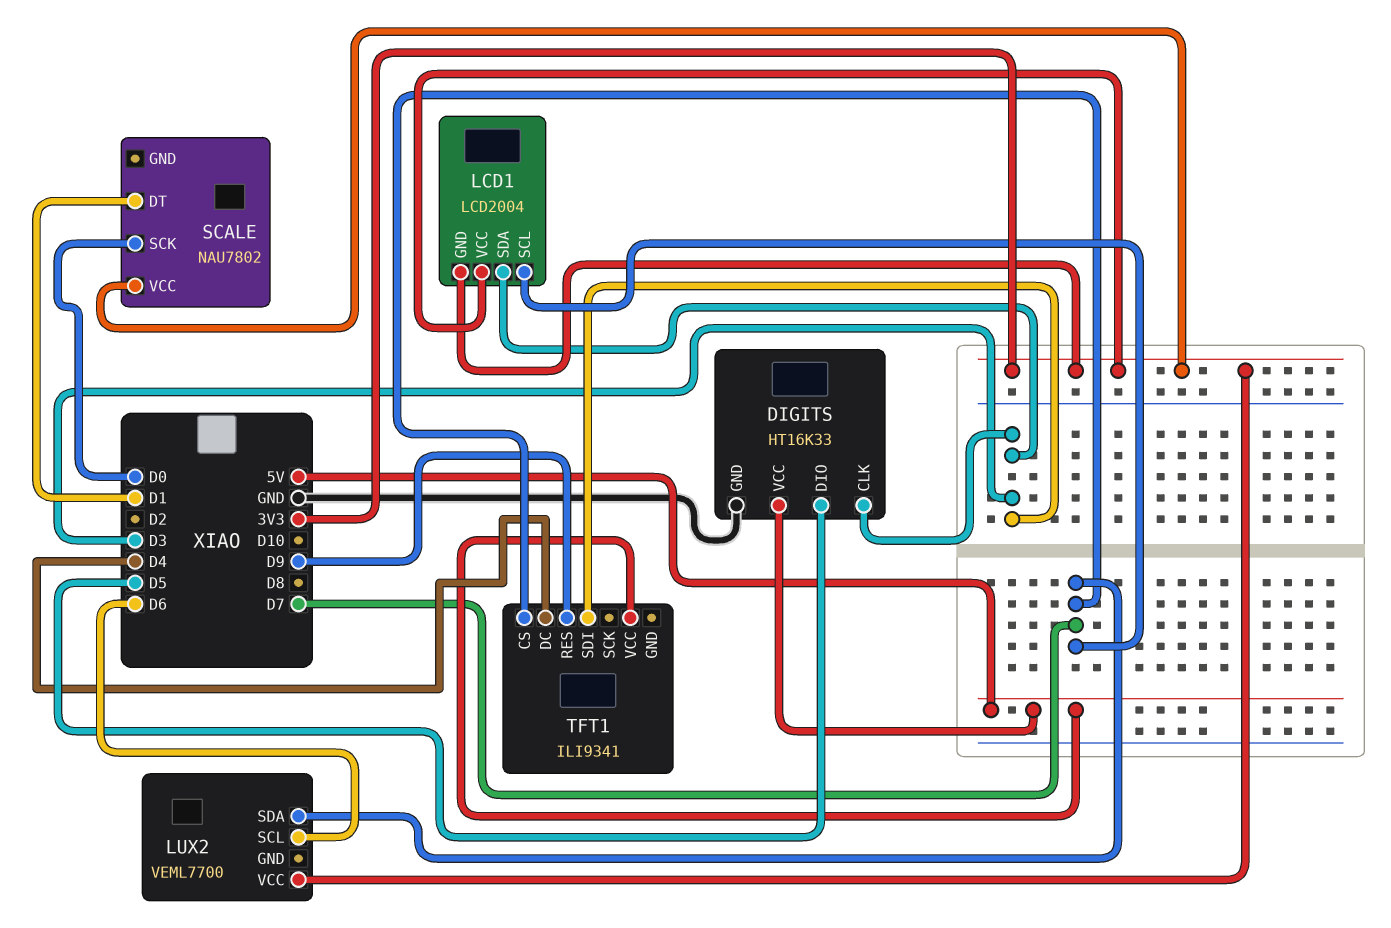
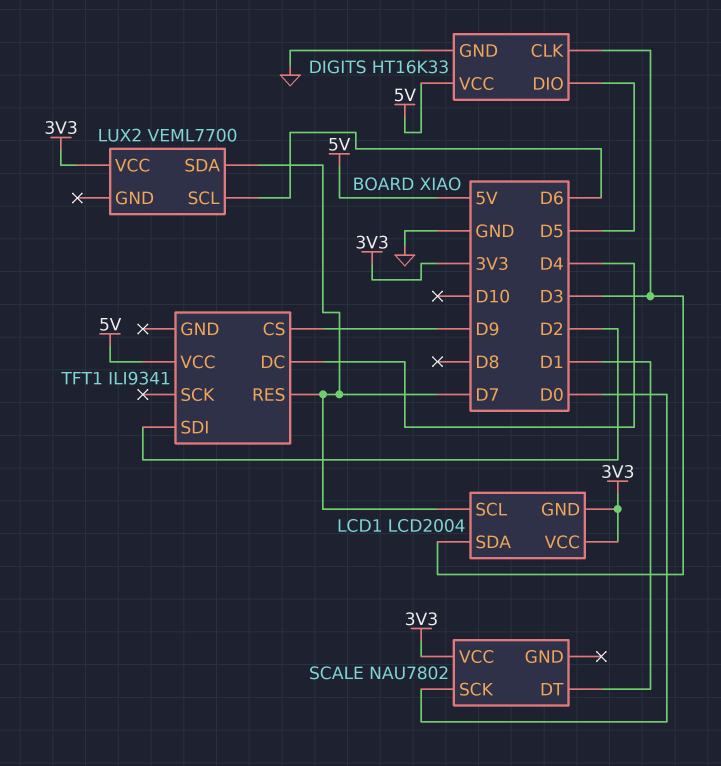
TFT1 pin CS: D7 -> D9
TFT1 pin RES: D9 -> D7
TFT1 pin SDI: D3 -> D2

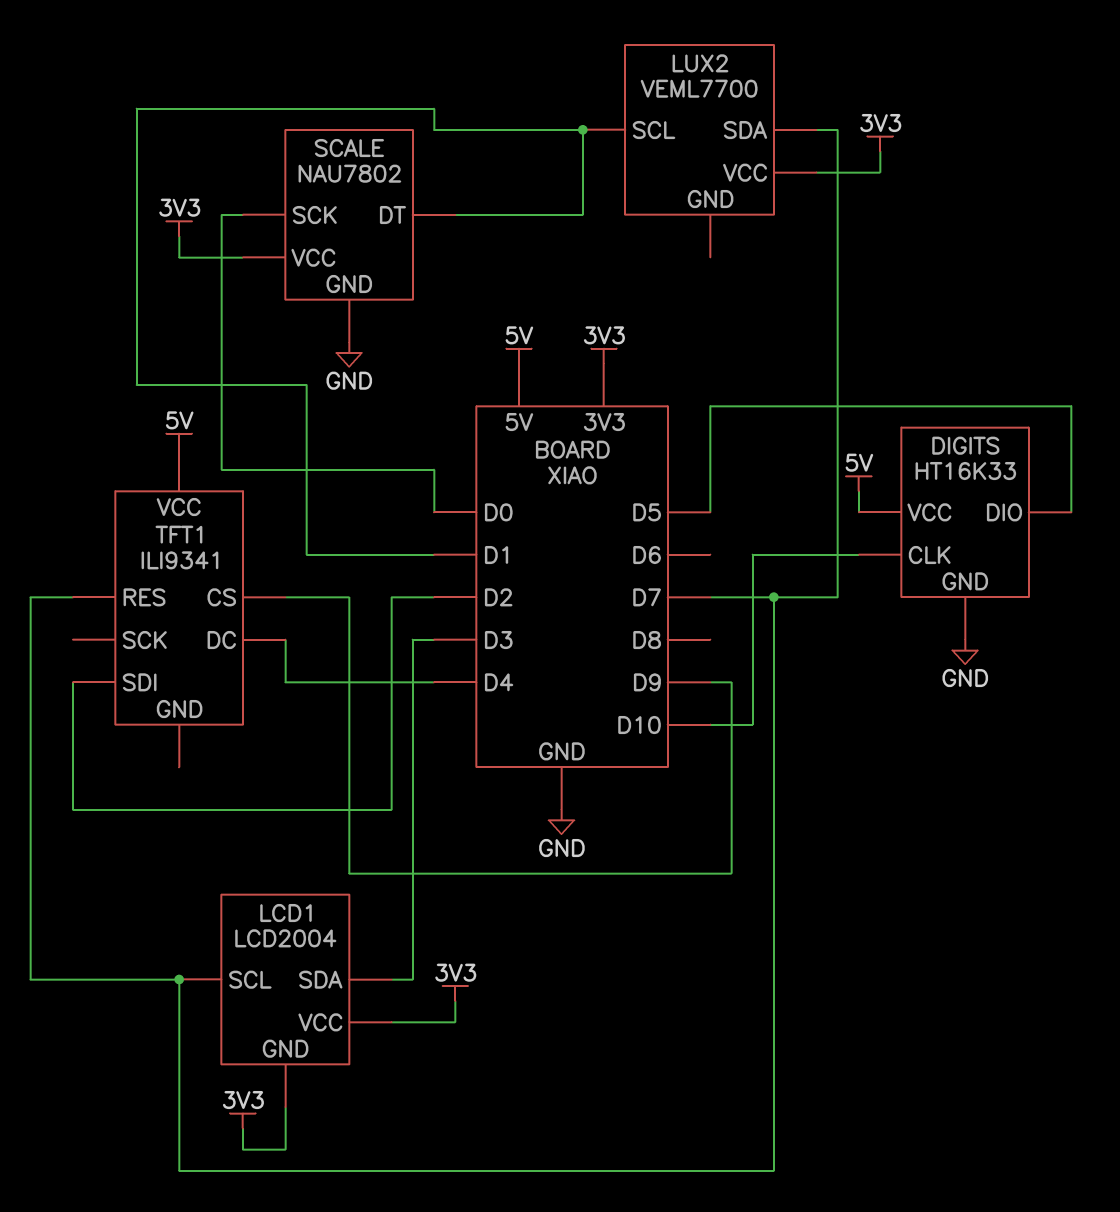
DIGITS pin CLK: D3 -> D10
LUX2 pin SCL: D6 -> D1
SCALE pin GND: none -> GND

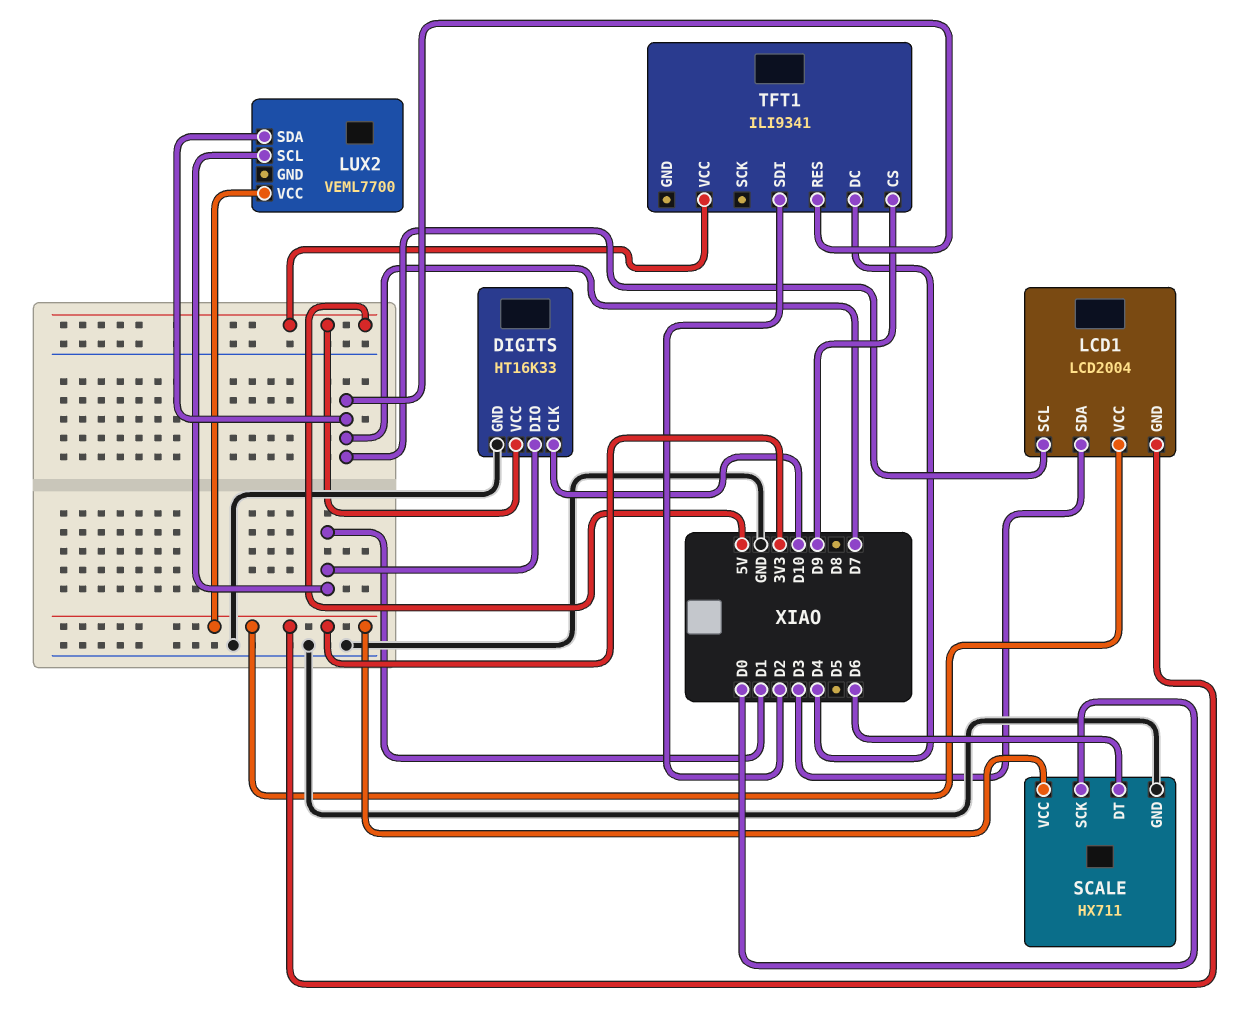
DIGITS pin DIO: D5 -> D1
SCALE: NAU7802 -> HX711
SCALE pin DT: D1 -> D6

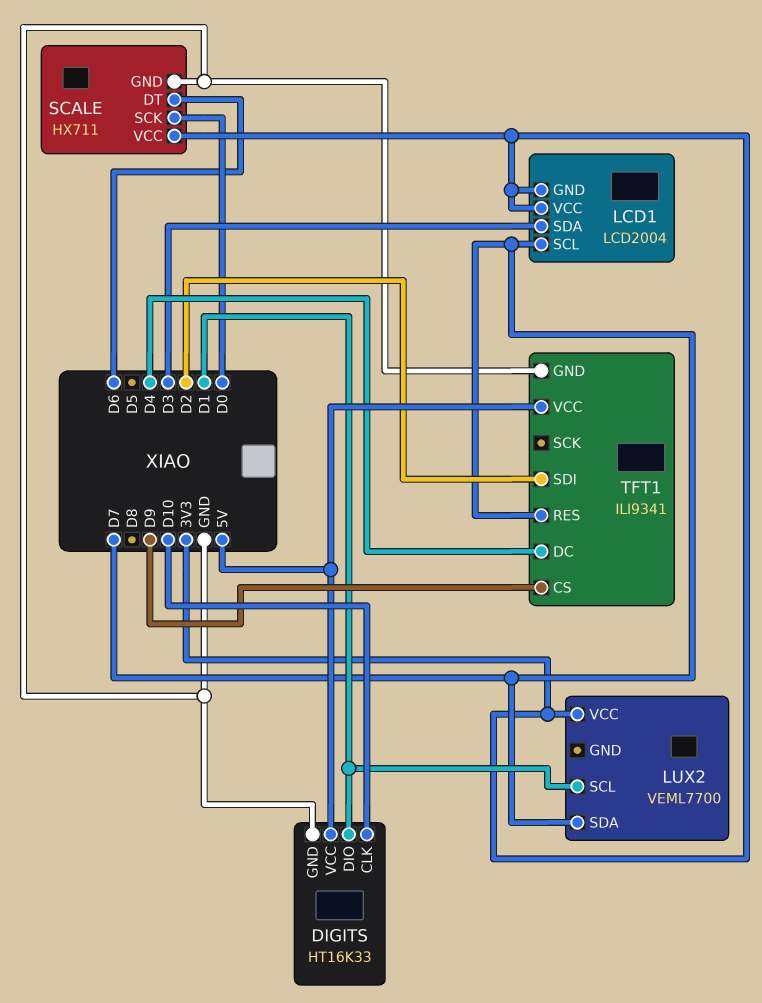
TFT1 pin GND: none -> GND

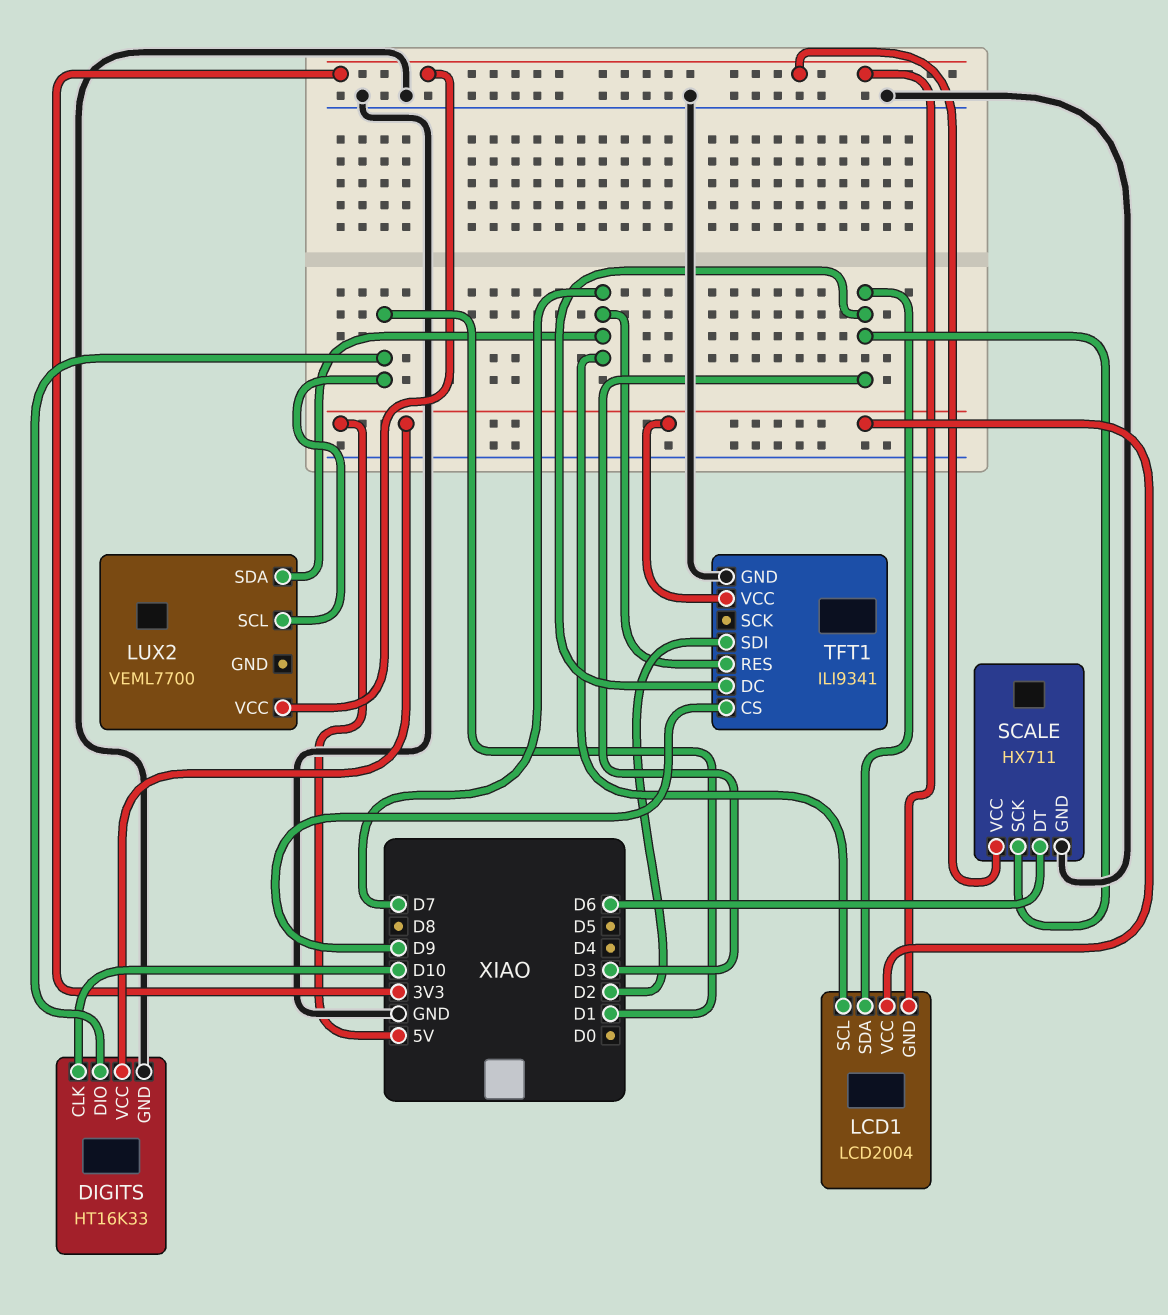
LCD1 pin VCC: 3V3 -> 5V
SCALE pin SCK: D0 -> D3
TFT1 pin DC: D4 -> D3

